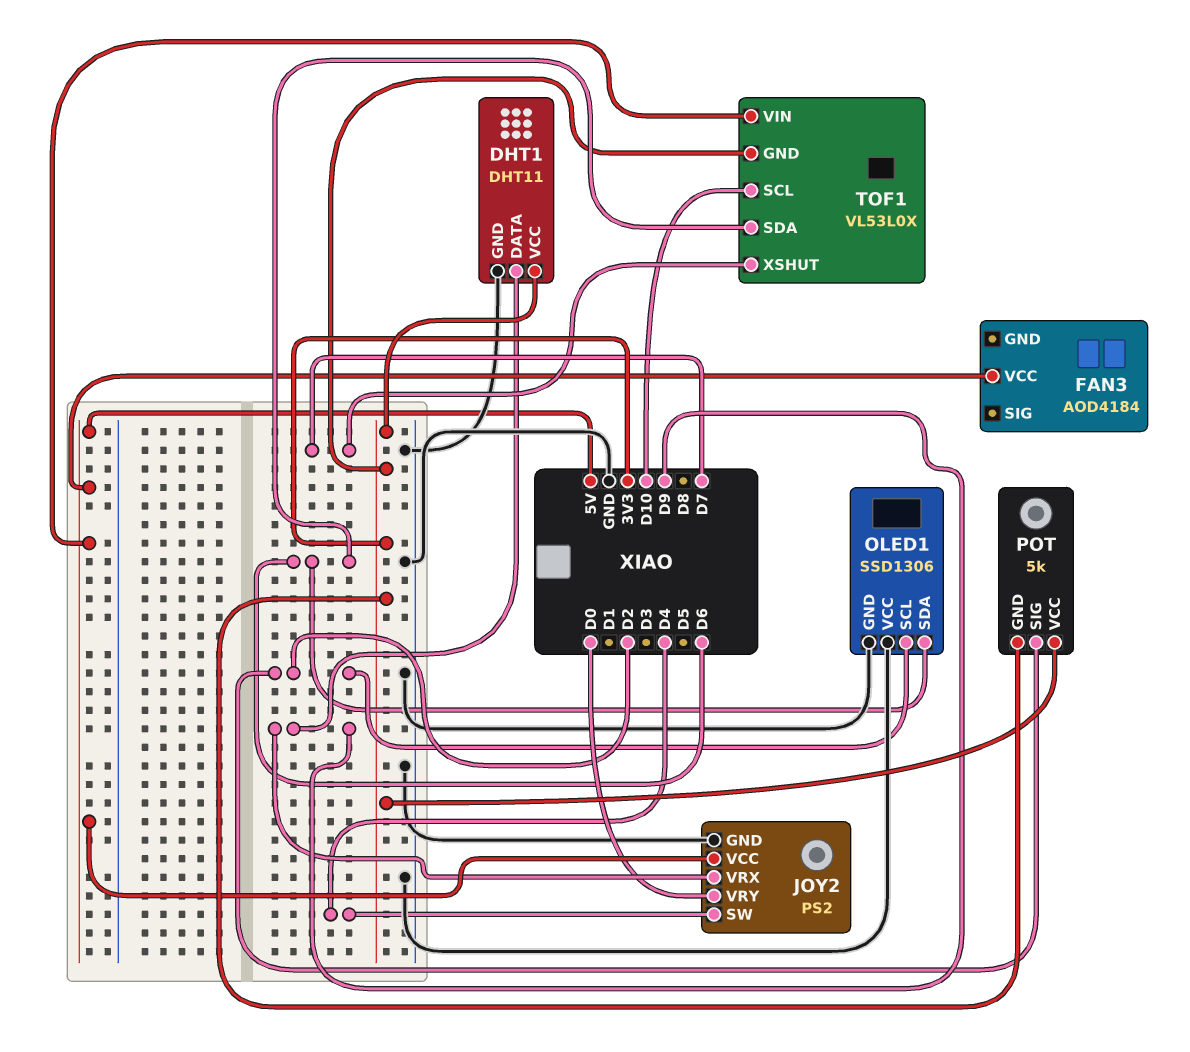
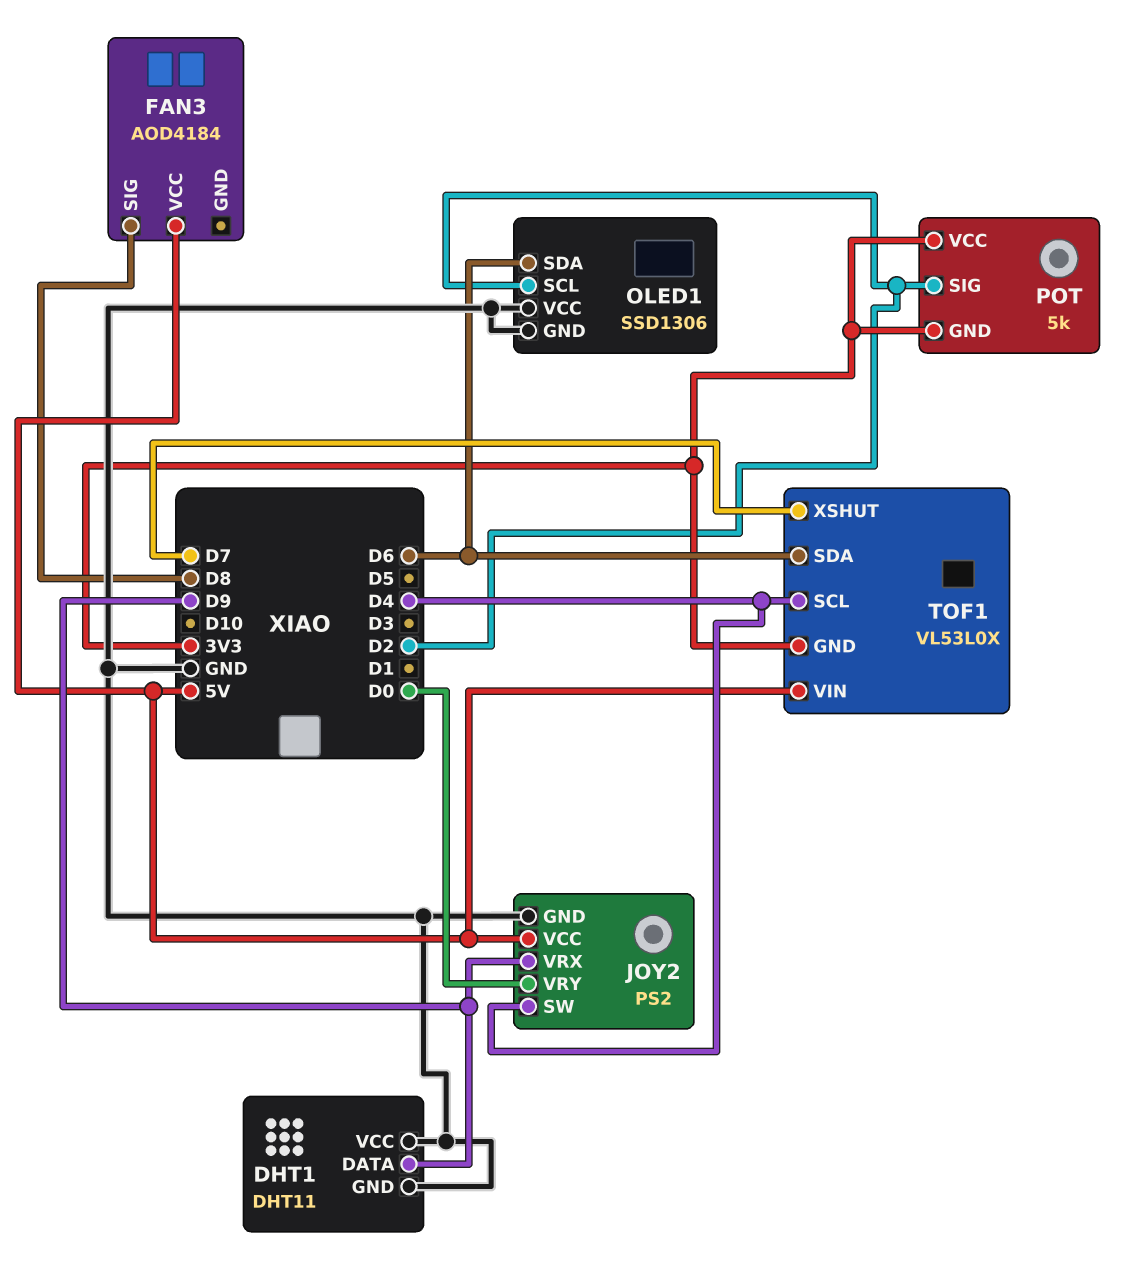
DHT1 pin VCC: 3V3 -> GND
FAN3 pin SIG: none -> D8
TOF1 pin SCL: D10 -> D4

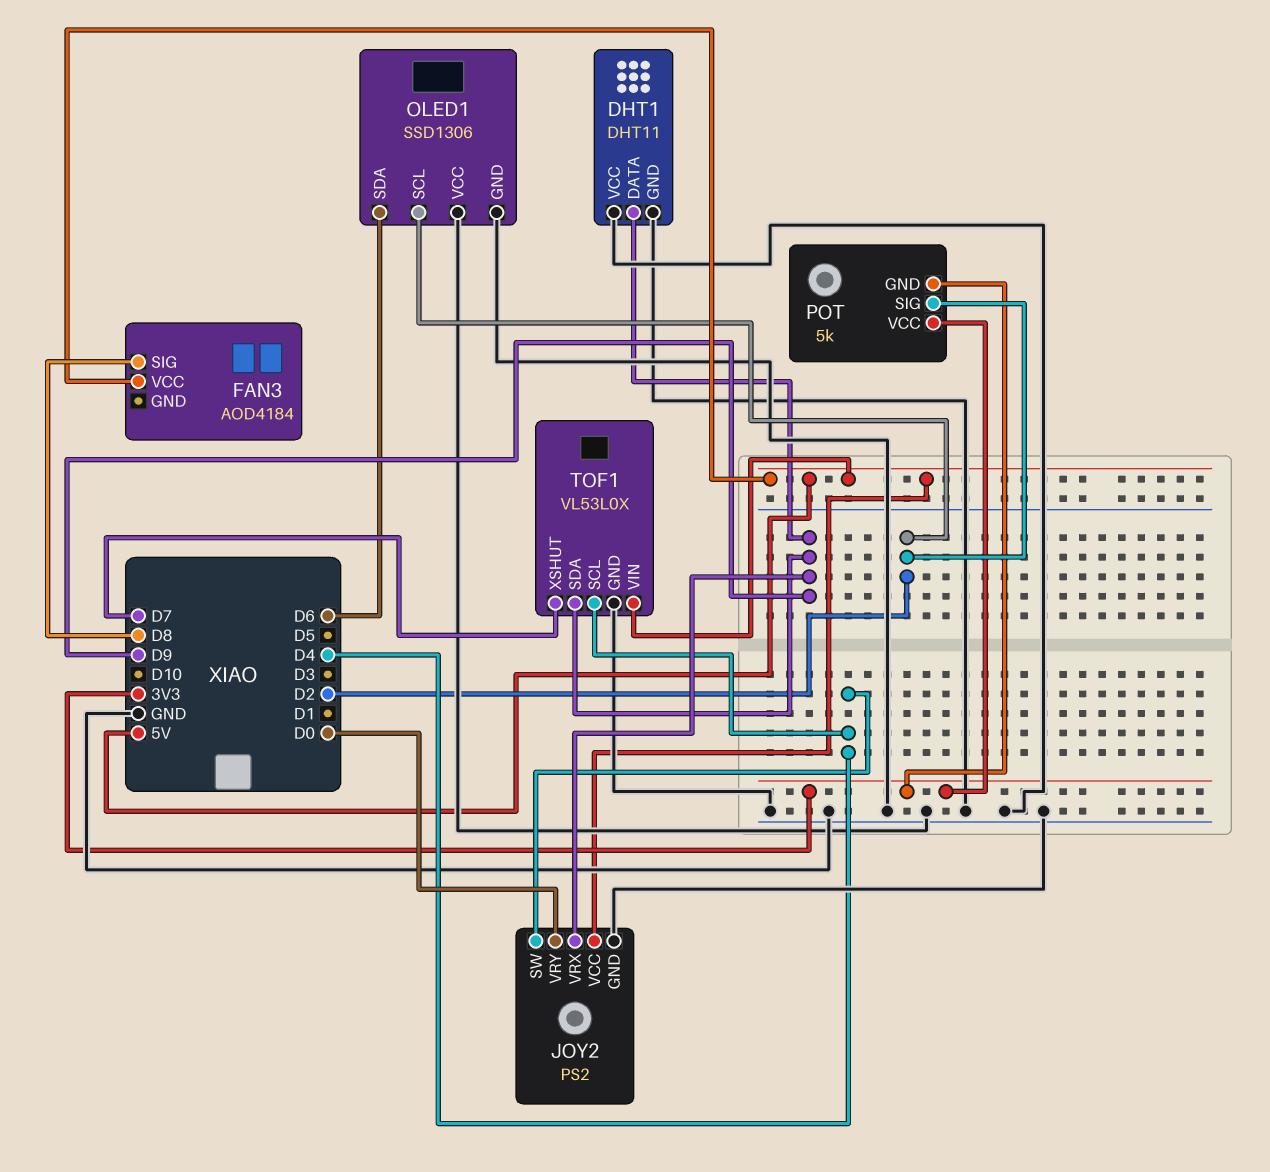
TOF1 pin GND: 3V3 -> GND
TOF1 pin SDA: D6 -> D9

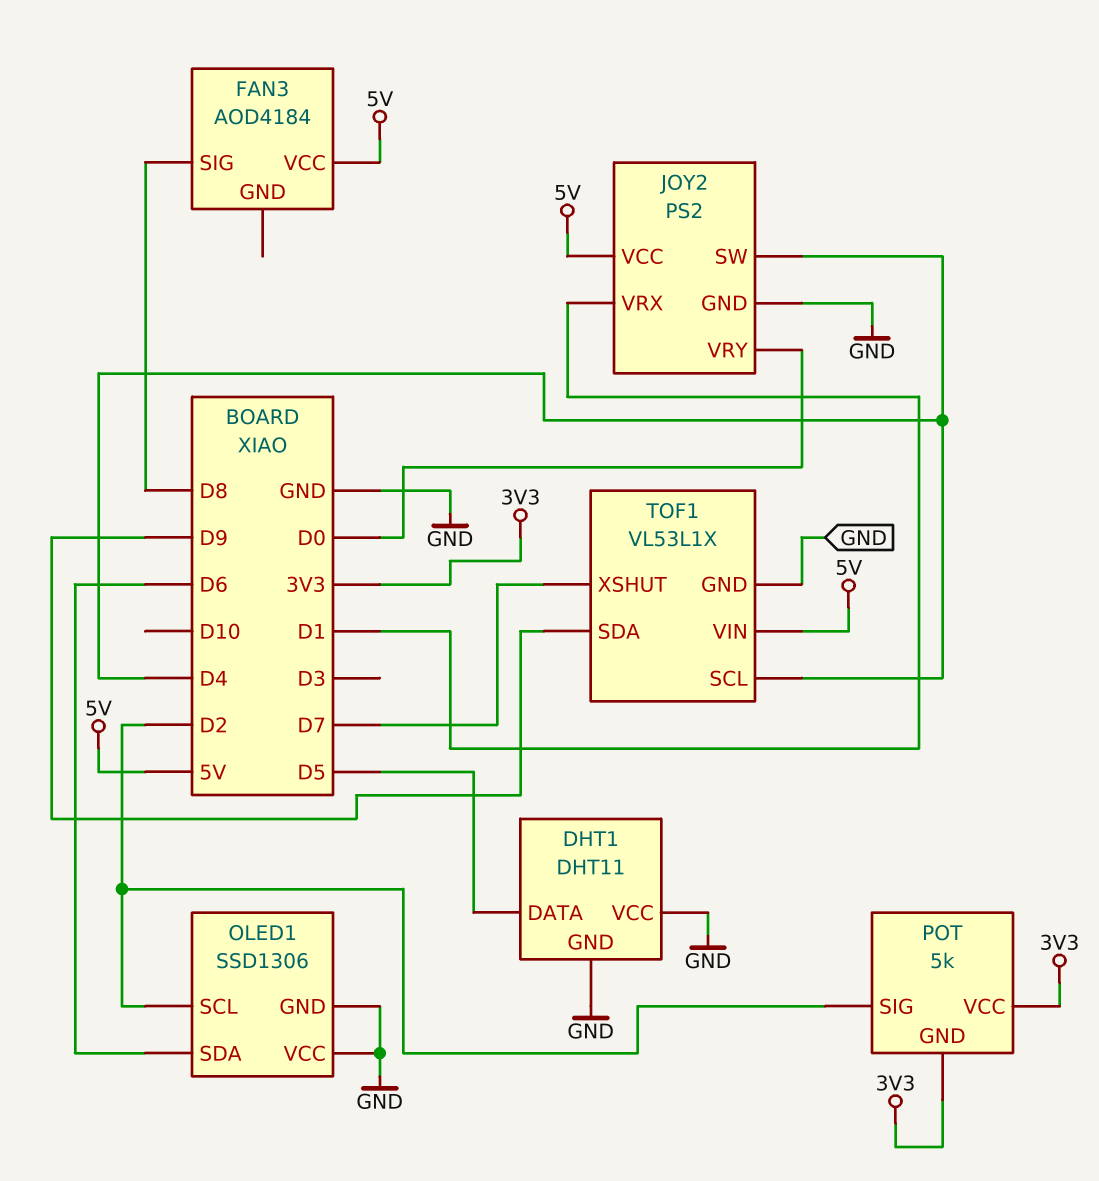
DHT1 pin DATA: D9 -> D5
JOY2 pin VRX: D9 -> D1
TOF1: VL53L0X -> VL53L1X

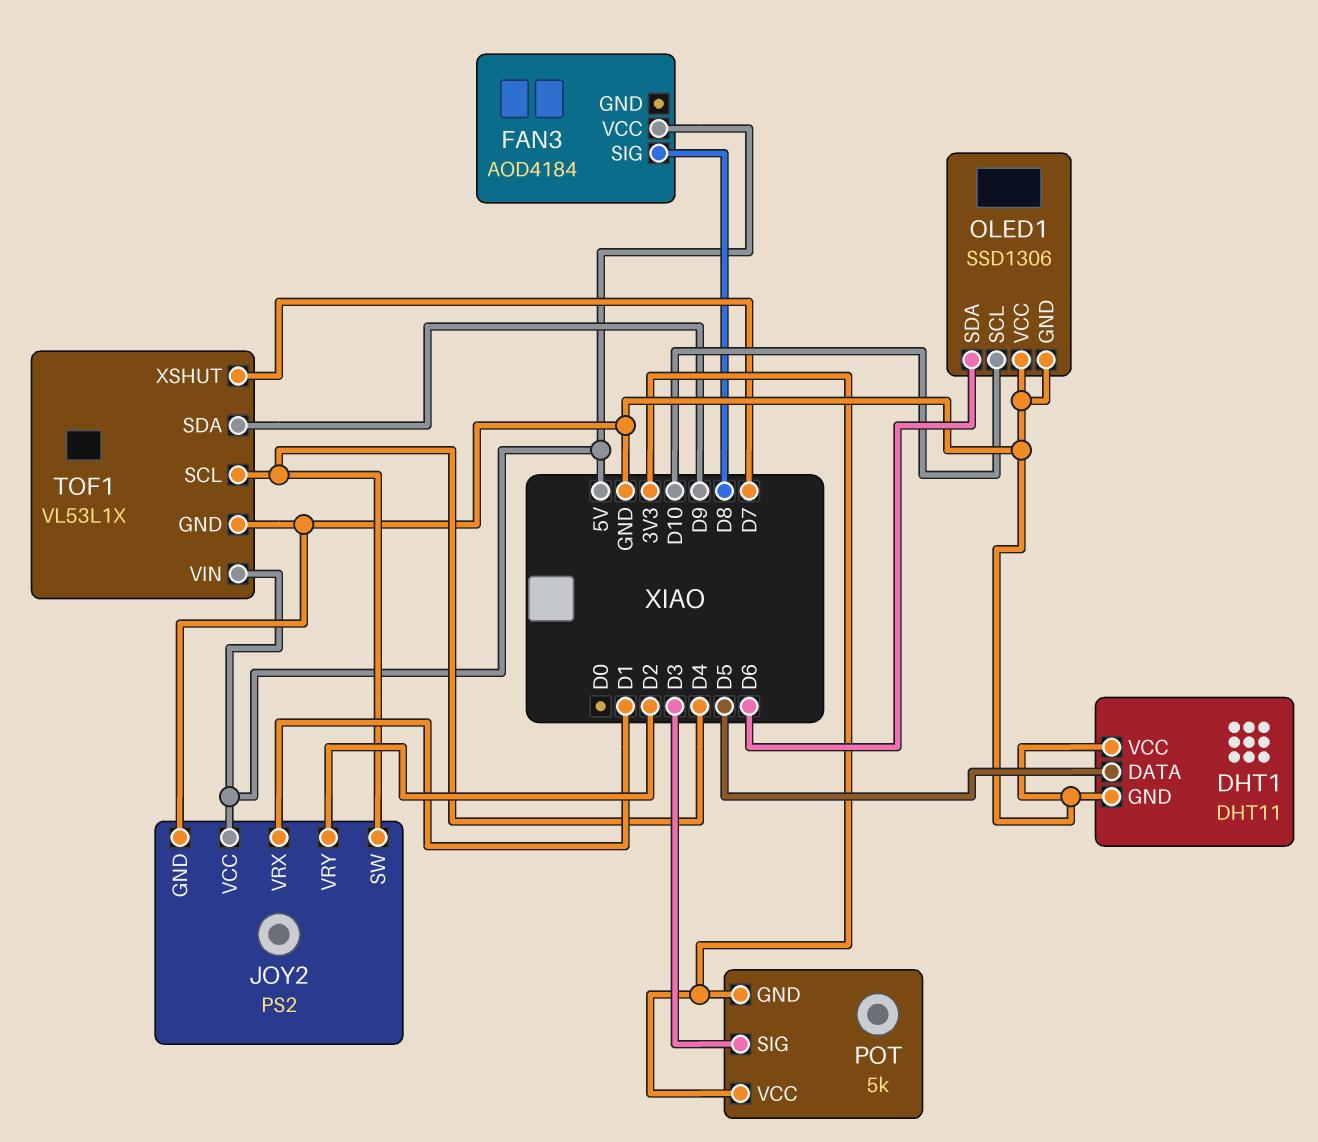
JOY2 pin VRY: D0 -> D2
OLED1 pin SCL: D2 -> D10
POT pin SIG: D2 -> D3

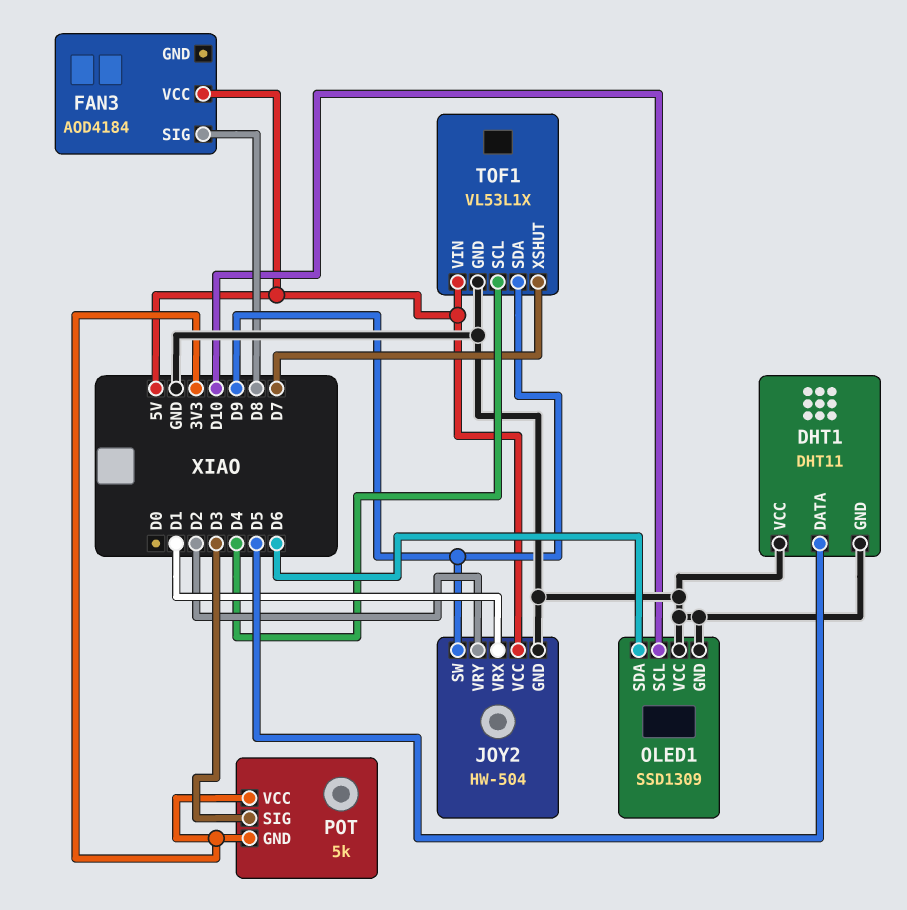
JOY2: PS2 -> HW-504
JOY2 pin SW: D4 -> D9
OLED1: SSD1306 -> SSD1309

